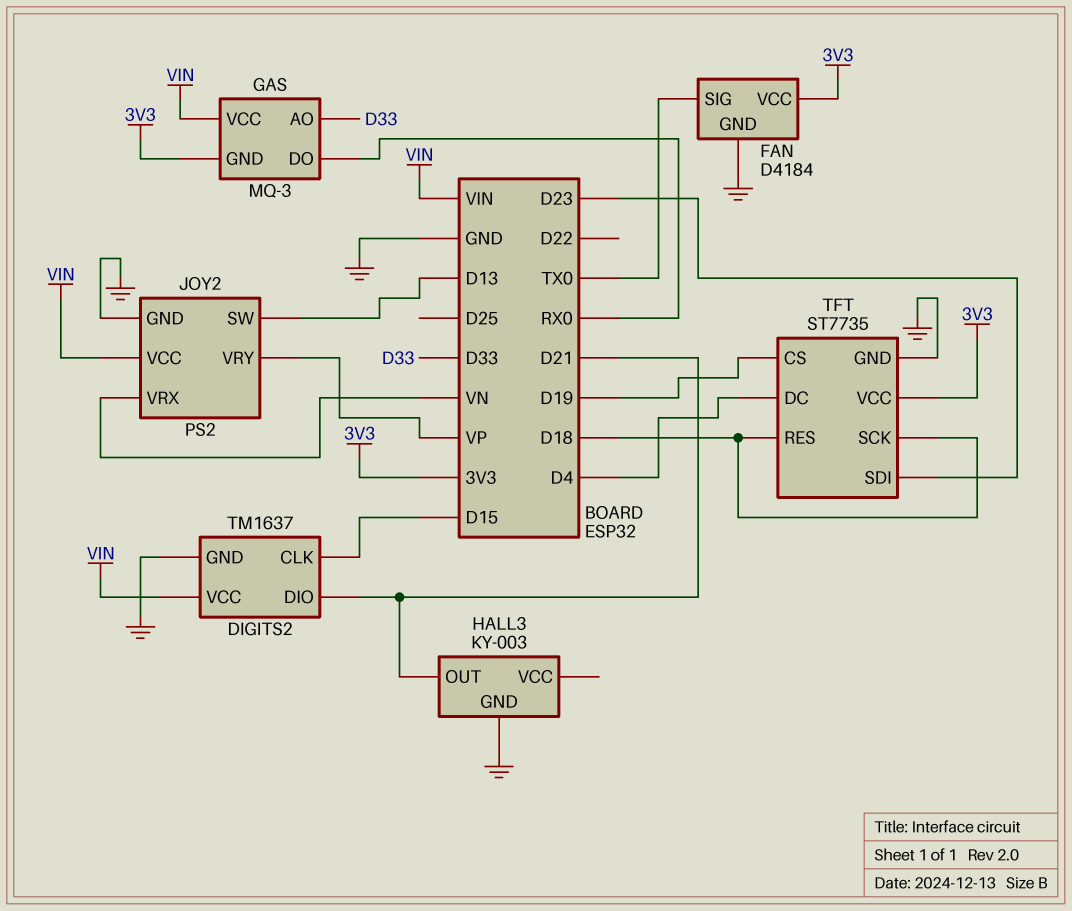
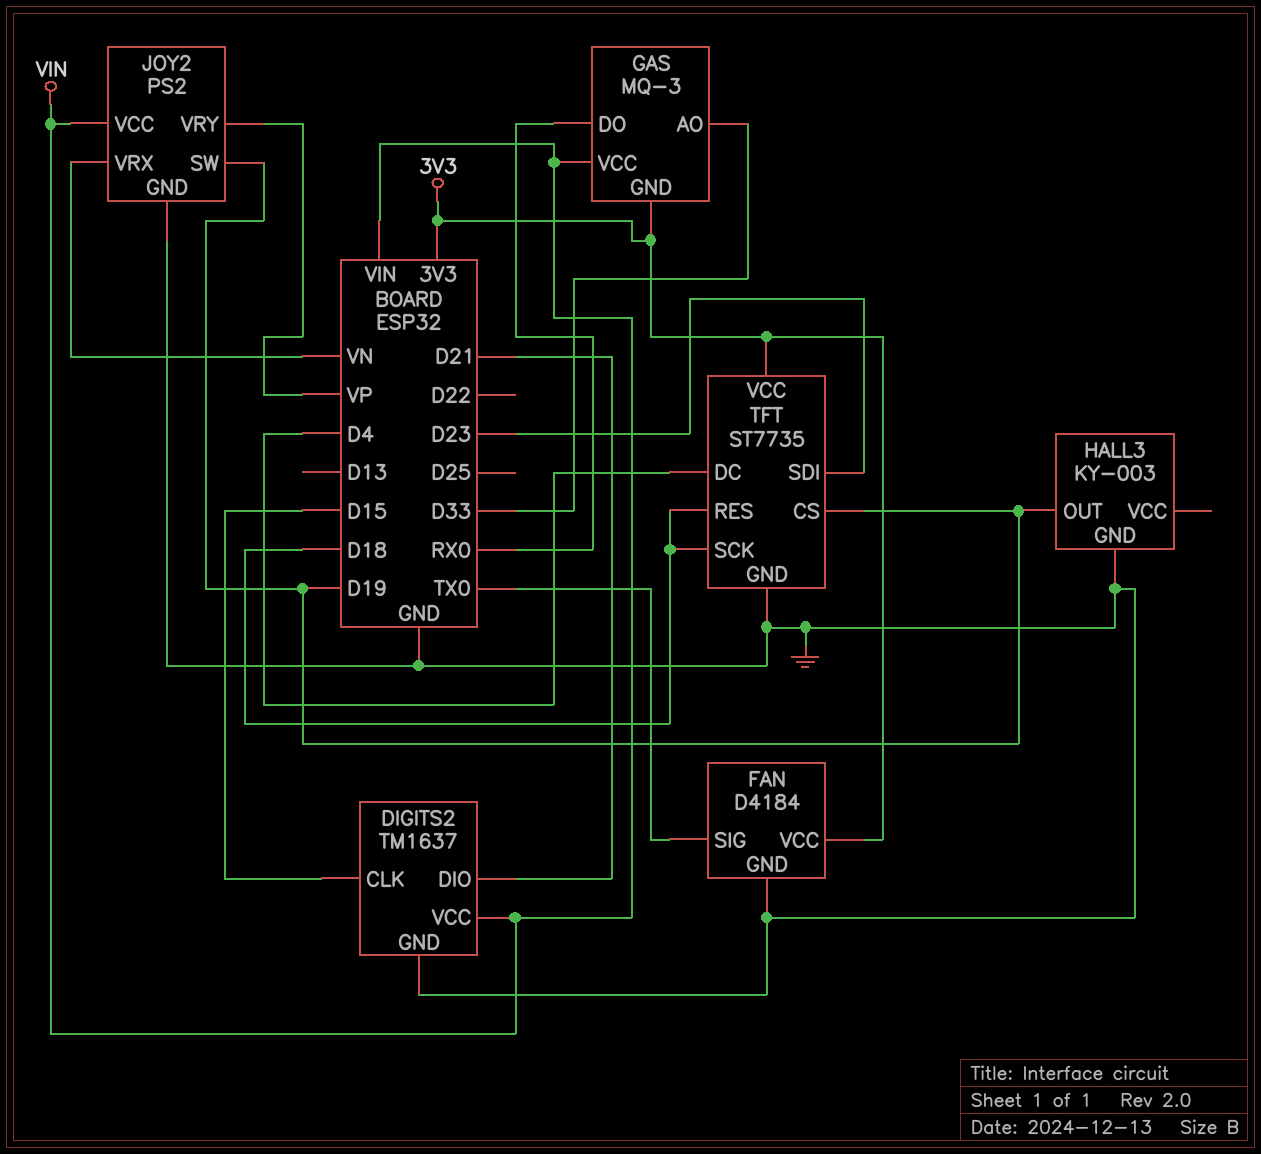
HALL3 pin OUT: D21 -> D19
JOY2 pin SW: D13 -> D19

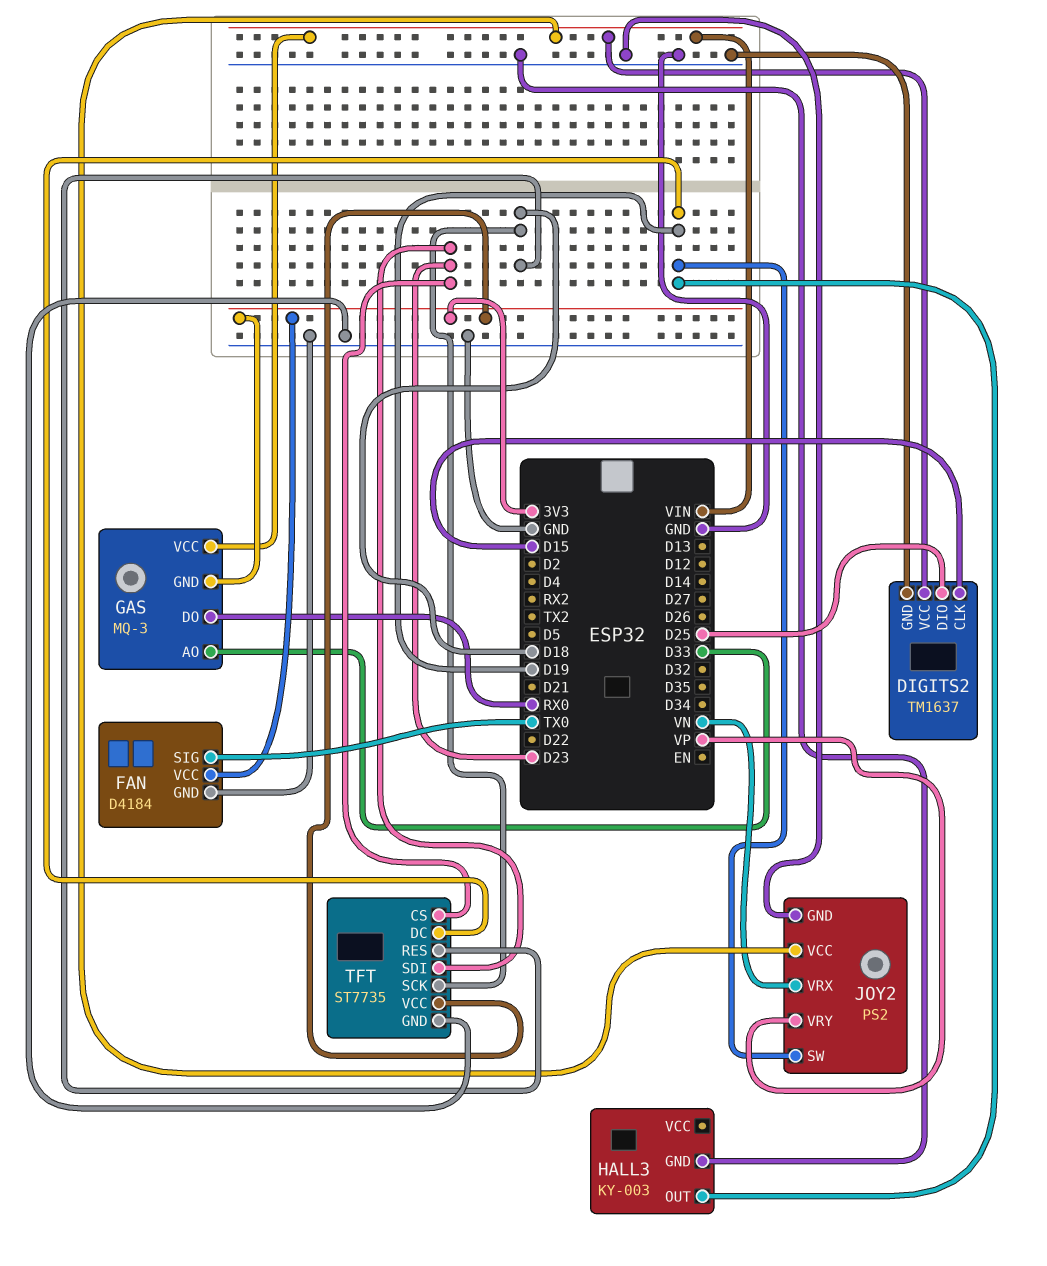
DIGITS2 pin DIO: D21 -> D25
TFT pin CS: D19 -> D23
TFT pin DC: D4 -> D19

